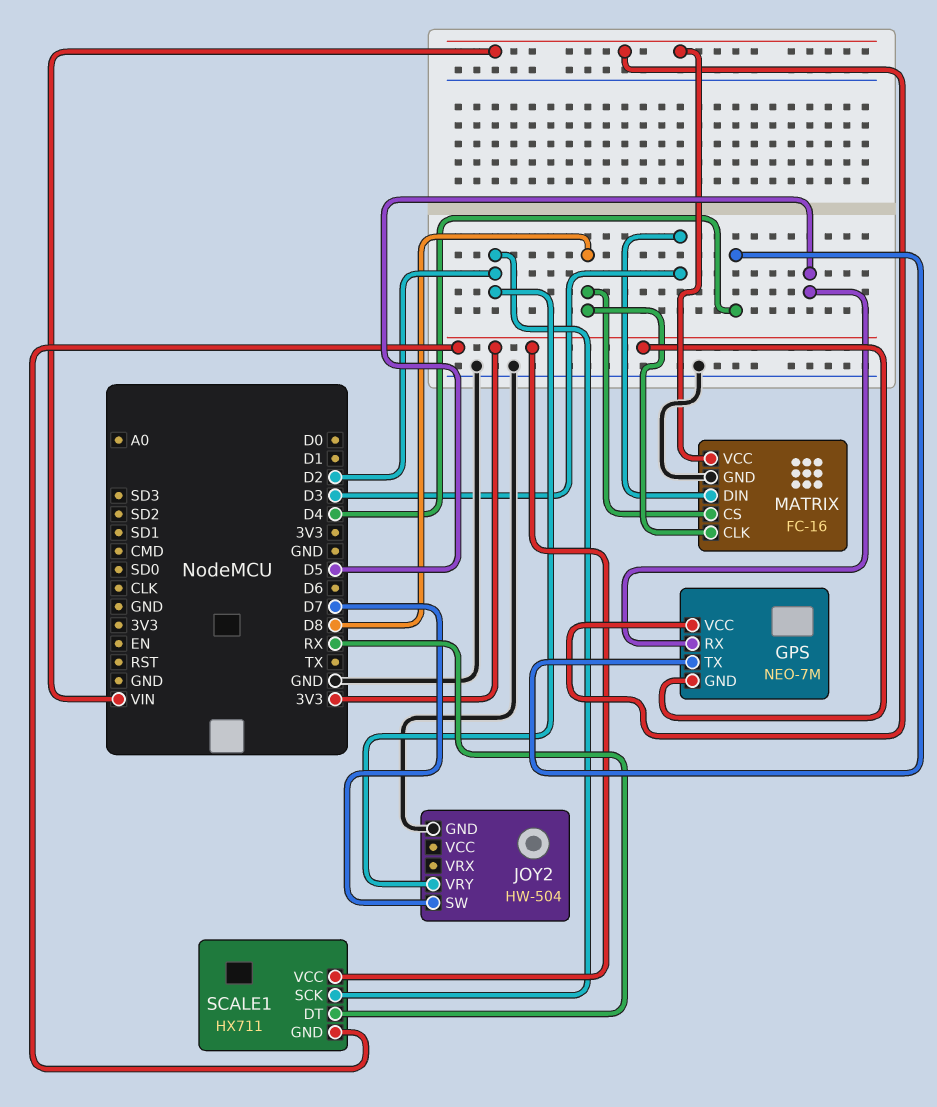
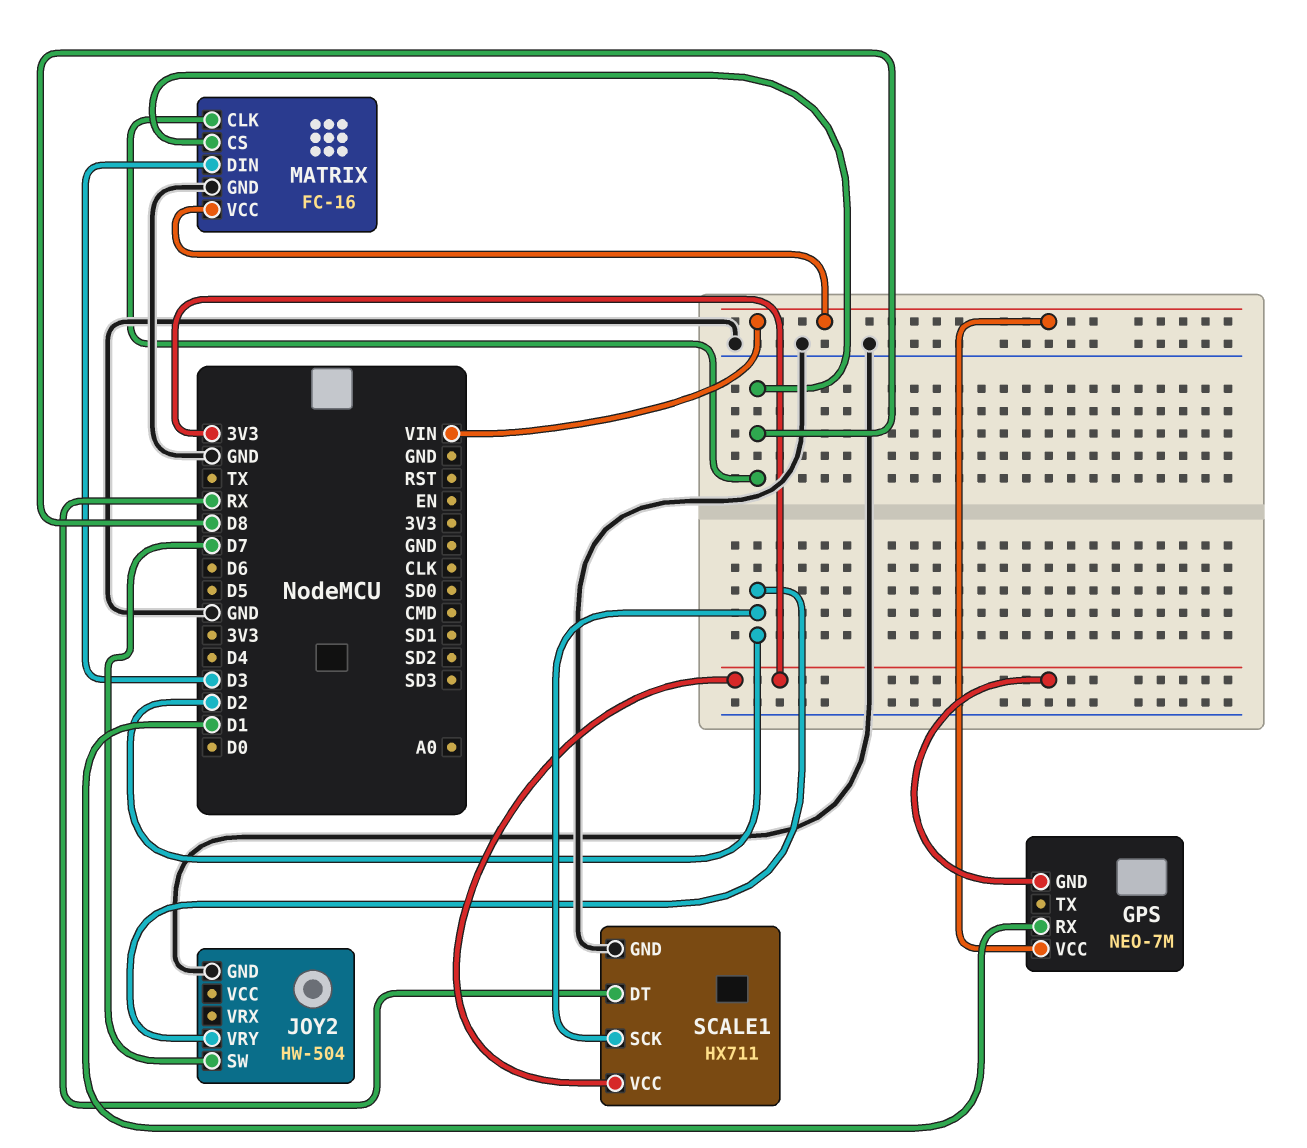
GPS pin RX: D5 -> D1
GPS pin TX: D4 -> none
SCALE1 pin GND: 3V3 -> GND

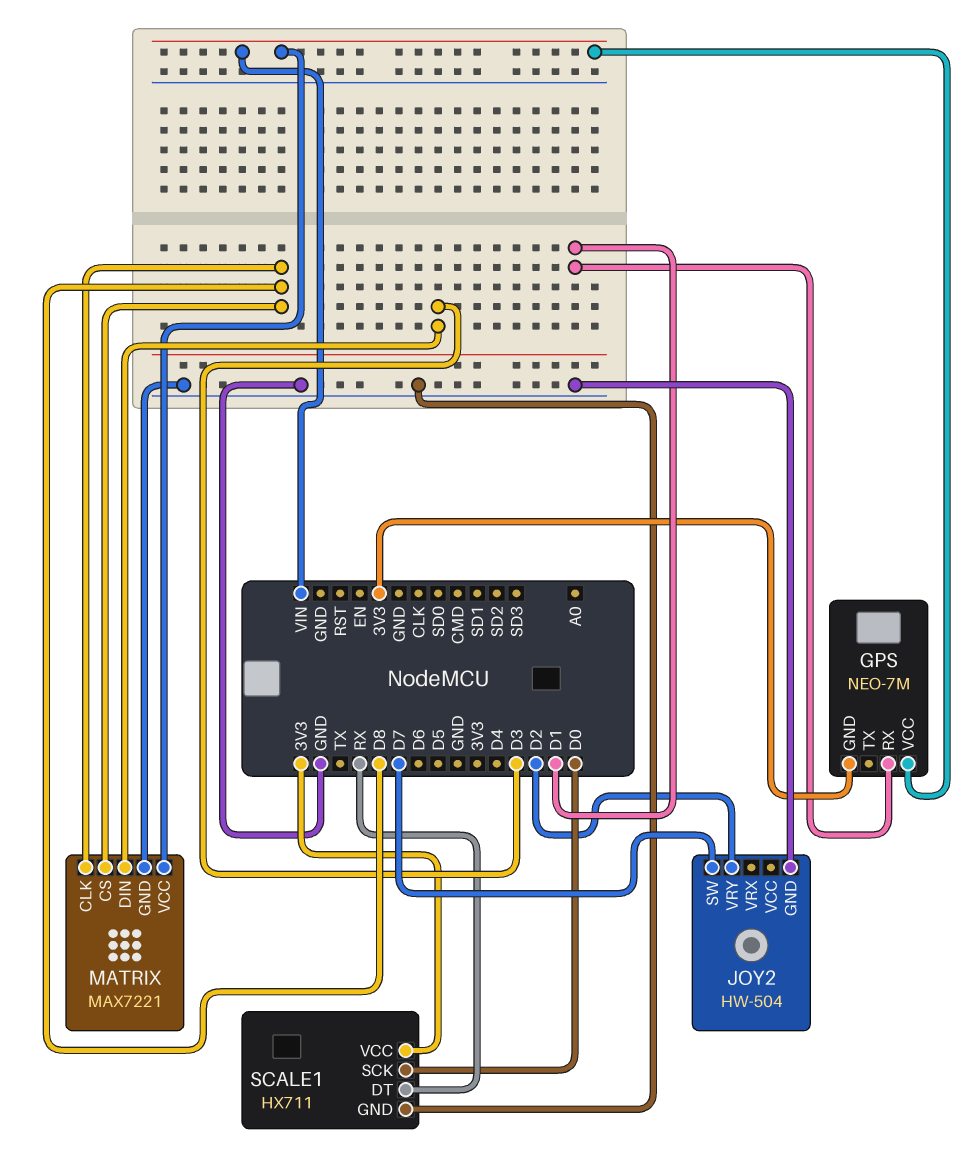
MATRIX: FC-16 -> MAX7221
SCALE1 pin SCK: D2 -> D0

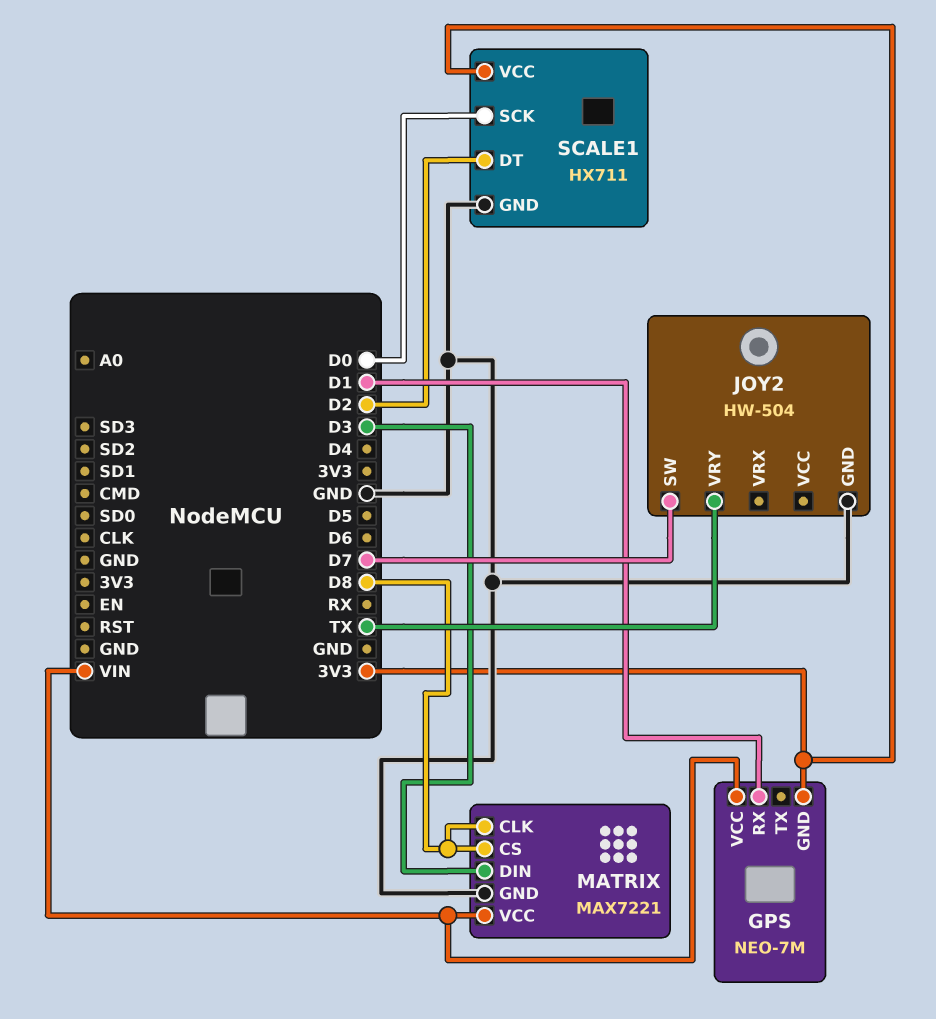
JOY2 pin VRY: D2 -> TX
SCALE1 pin DT: RX -> D2

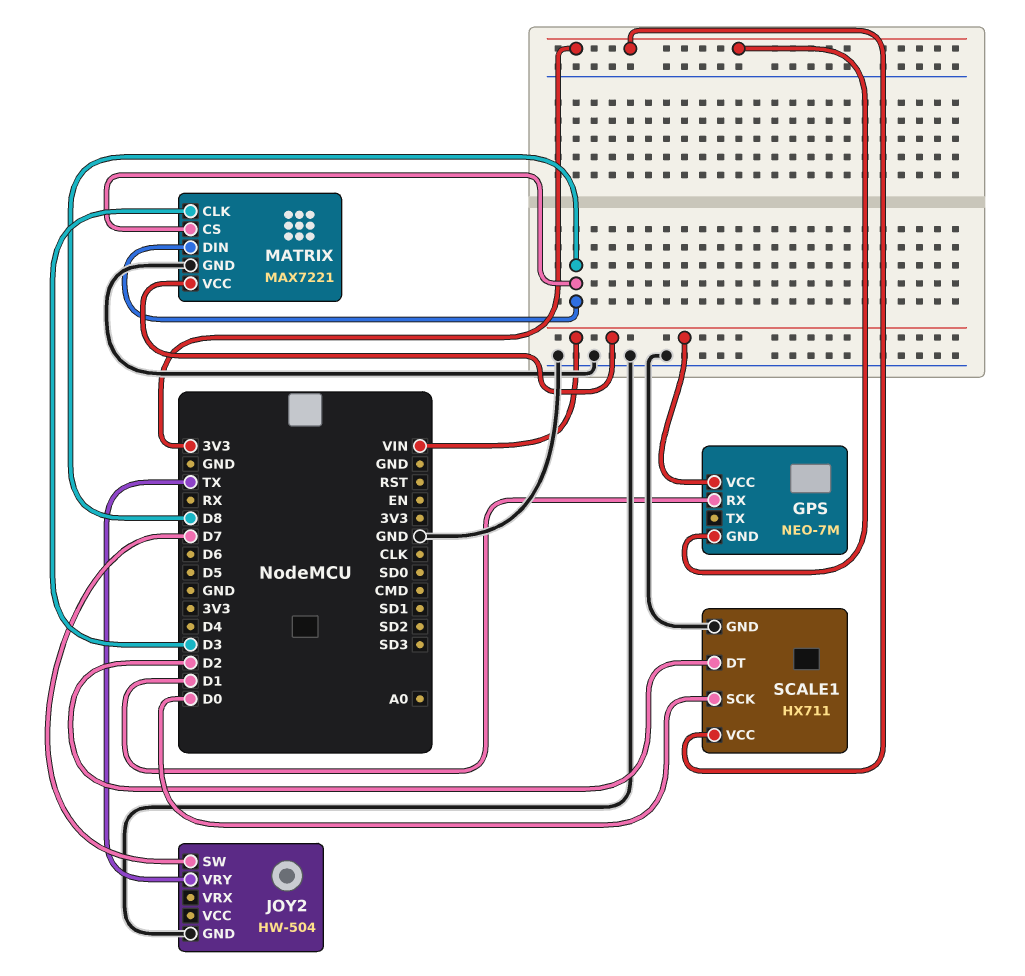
MATRIX pin CLK: D8 -> D3
MATRIX pin DIN: D3 -> D8

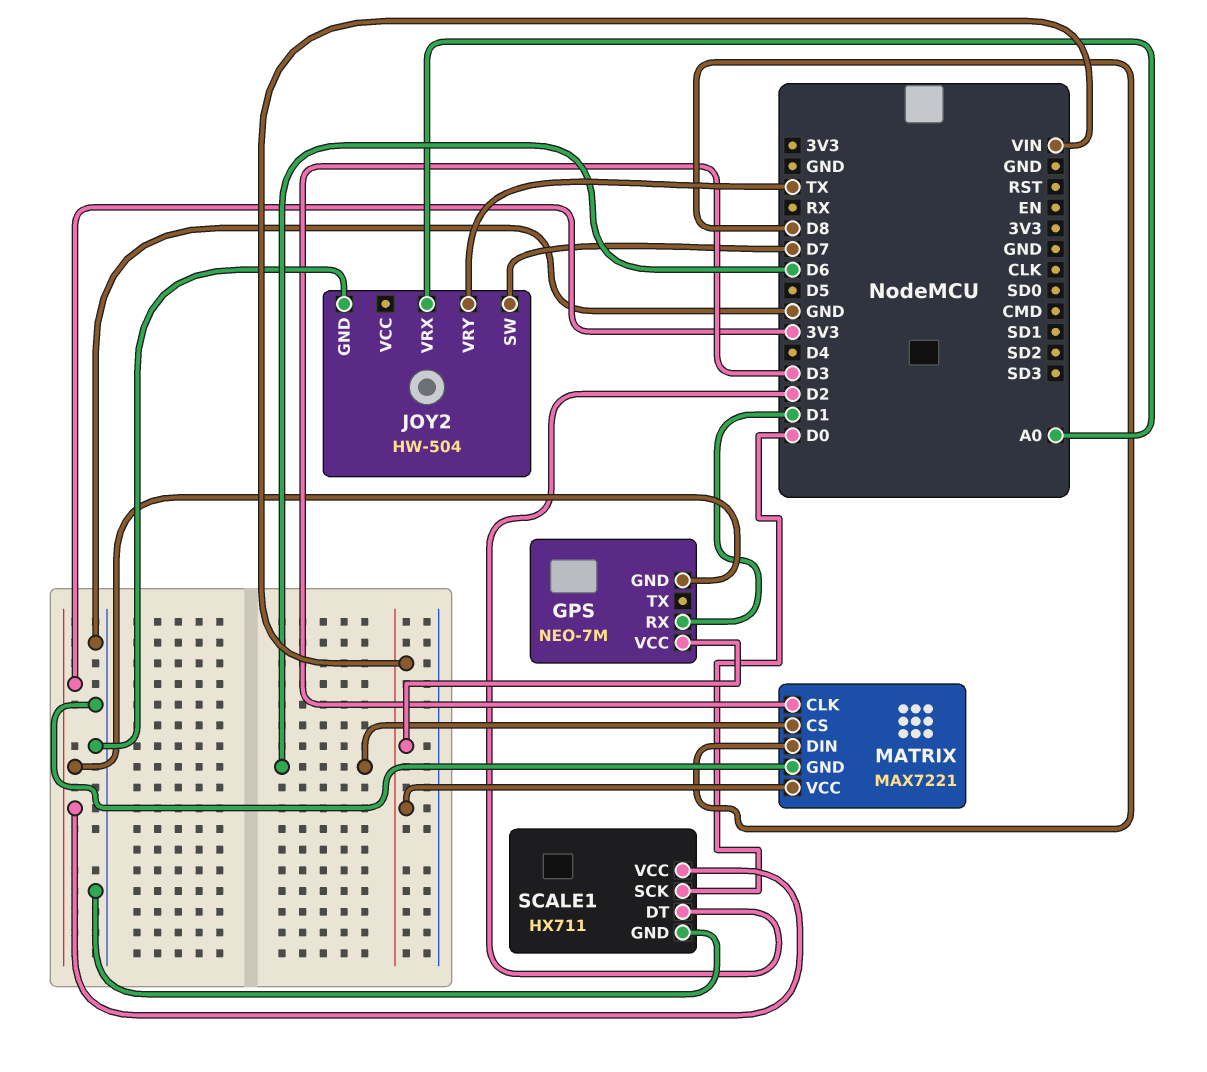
JOY2 pin VRX: none -> A0
MATRIX pin CS: D8 -> D6

